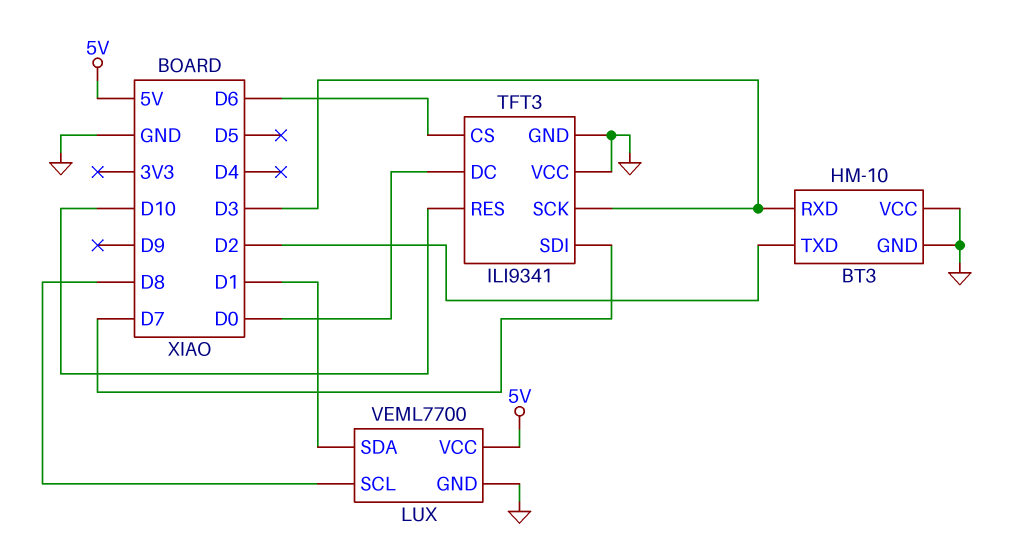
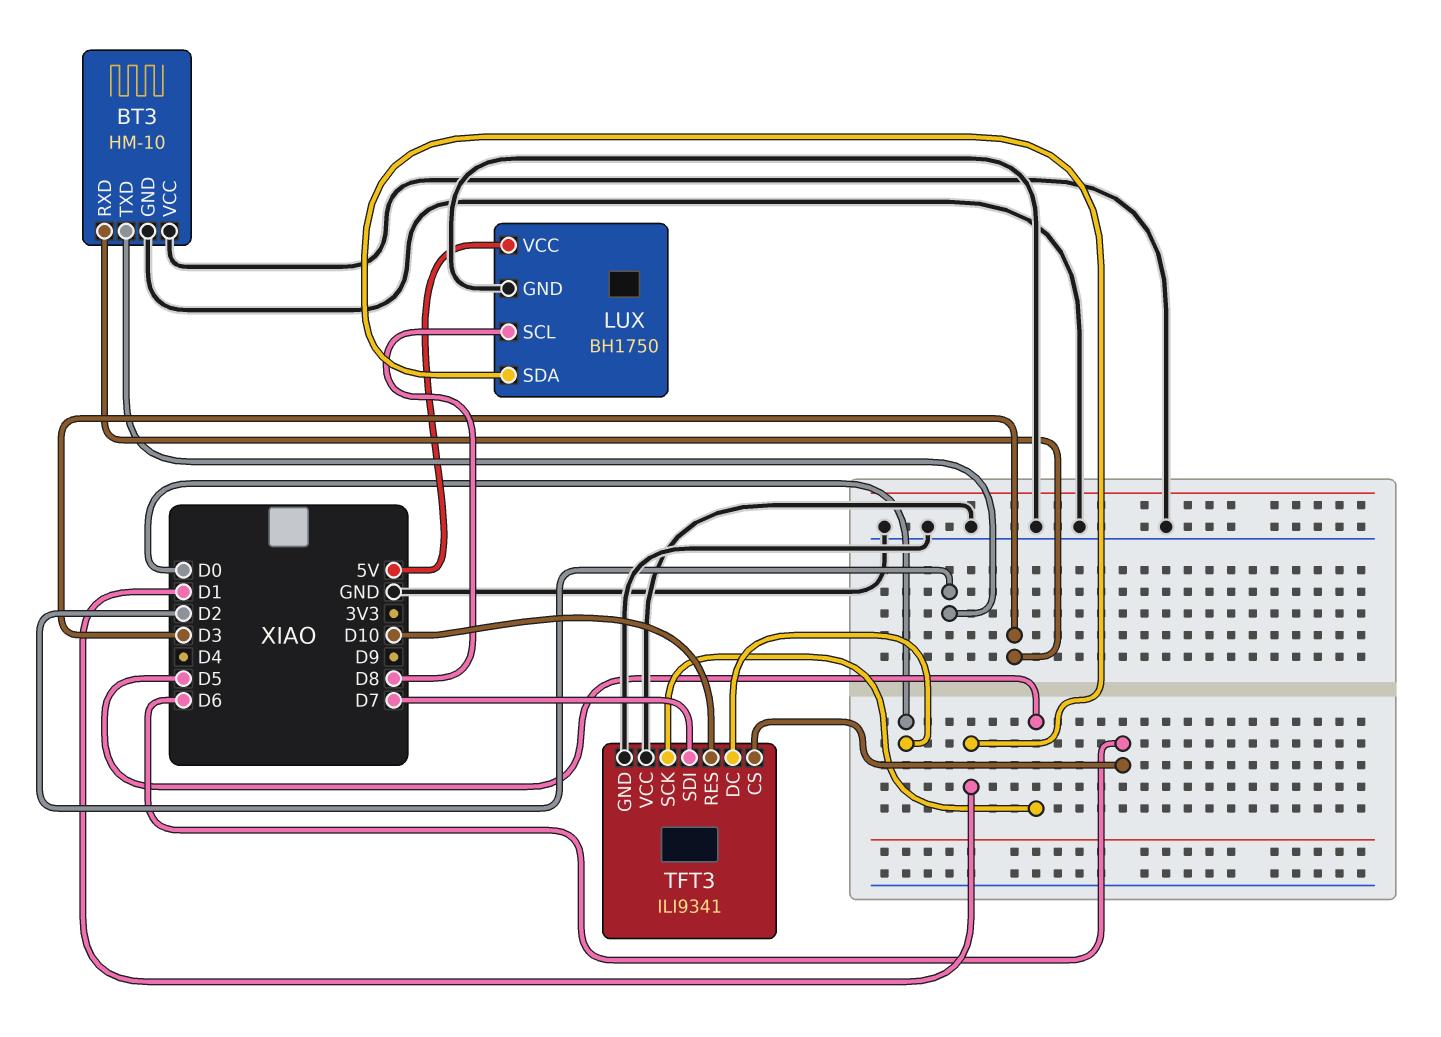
LUX: VEML7700 -> BH1750
TFT3 pin SCK: D3 -> D5

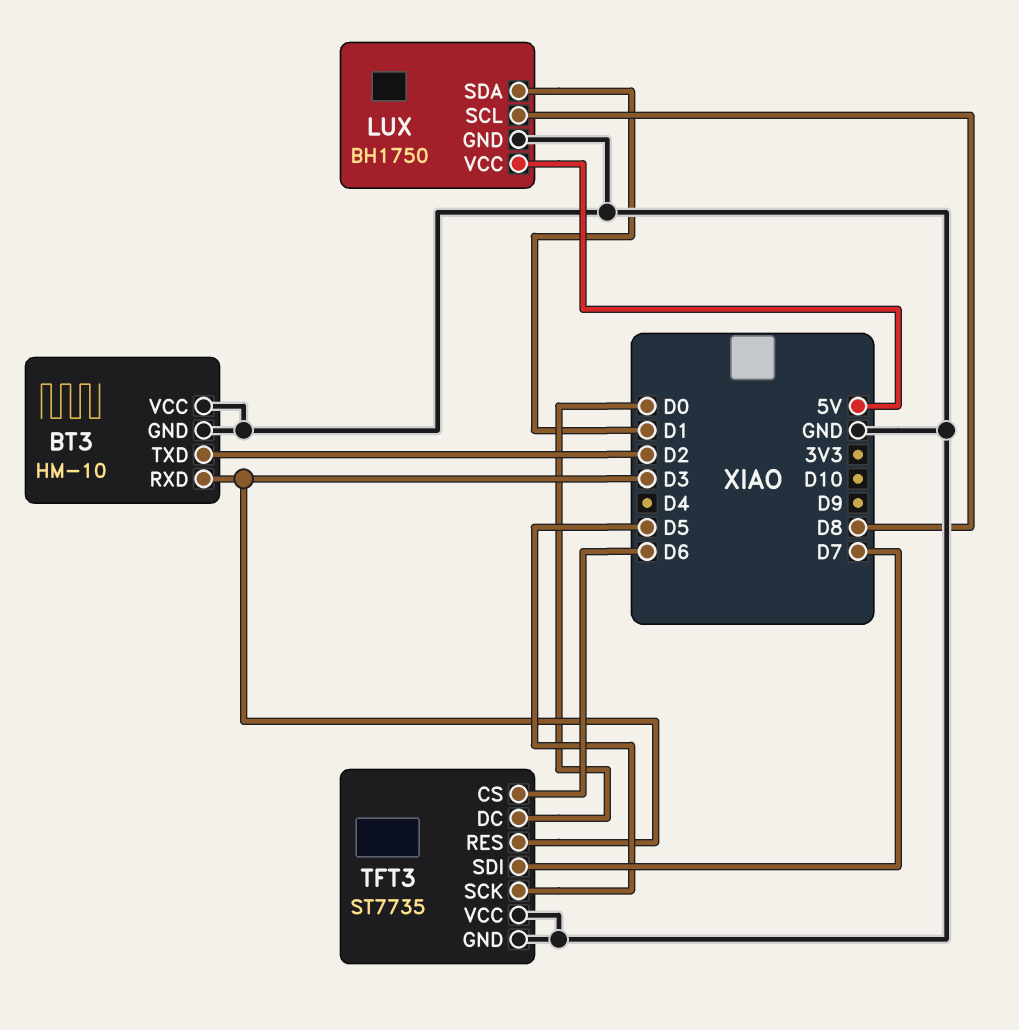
TFT3: ILI9341 -> ST7735
TFT3 pin RES: D10 -> D3

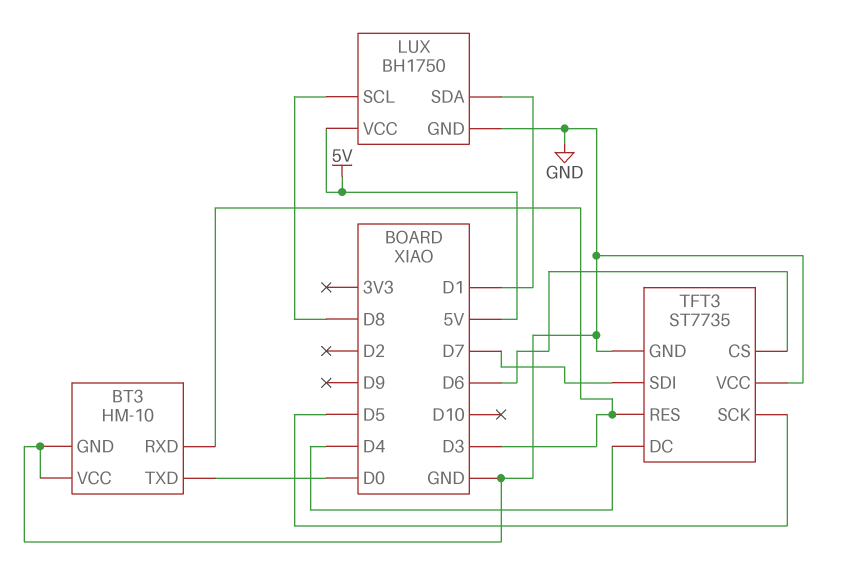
BT3 pin TXD: D2 -> D0
TFT3 pin DC: D0 -> D4

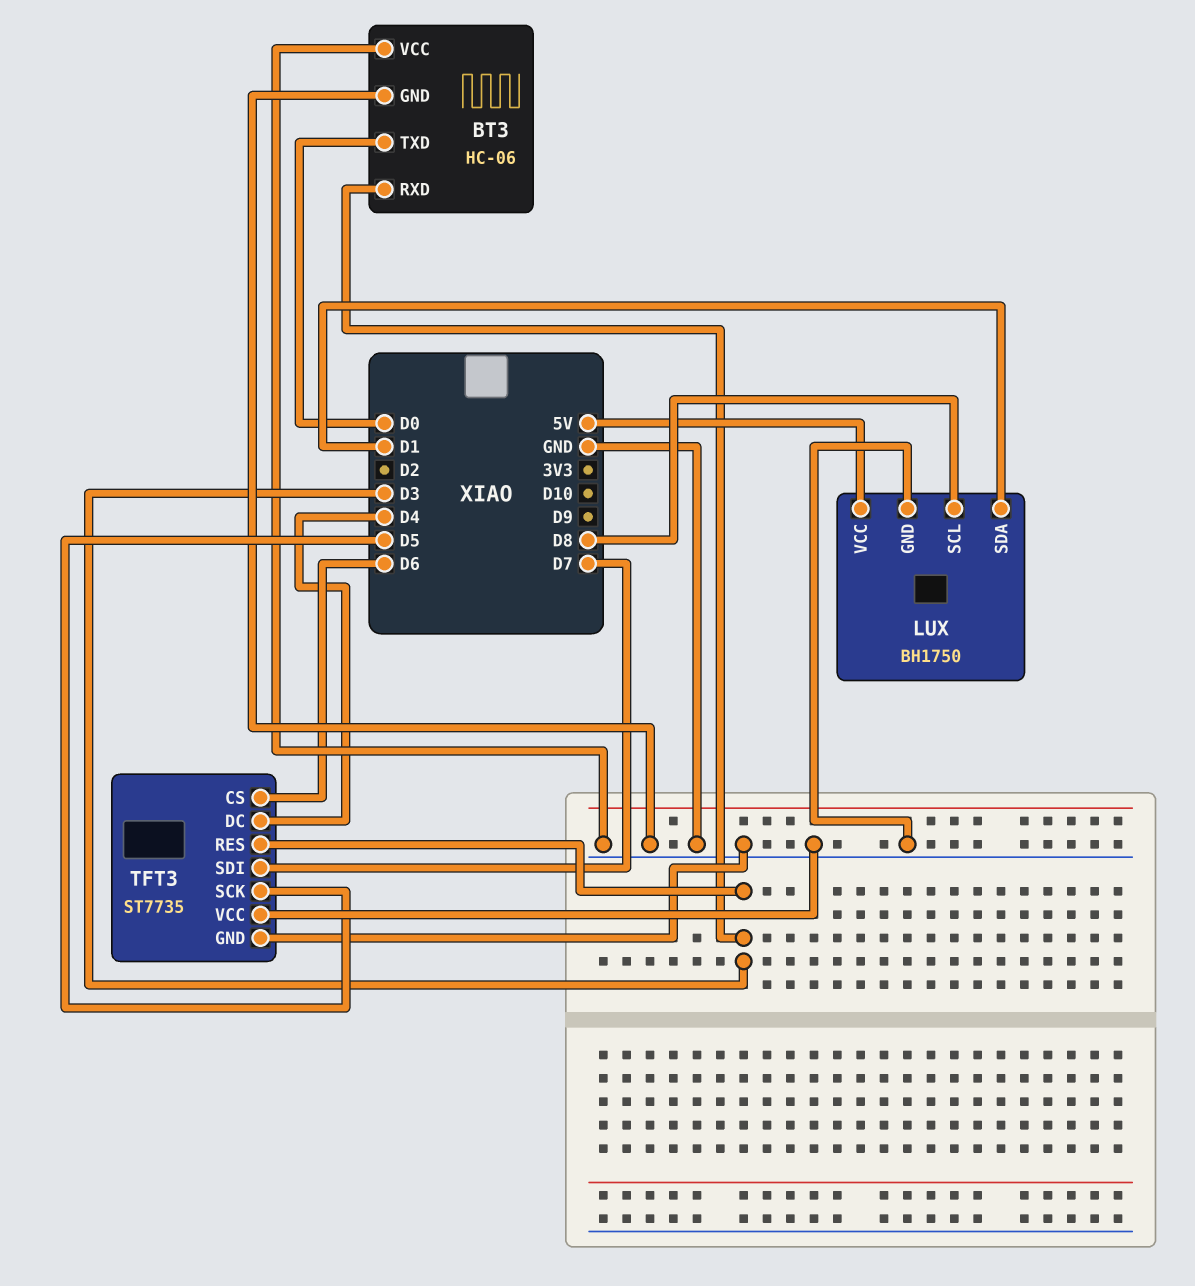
BT3: HM-10 -> HC-06

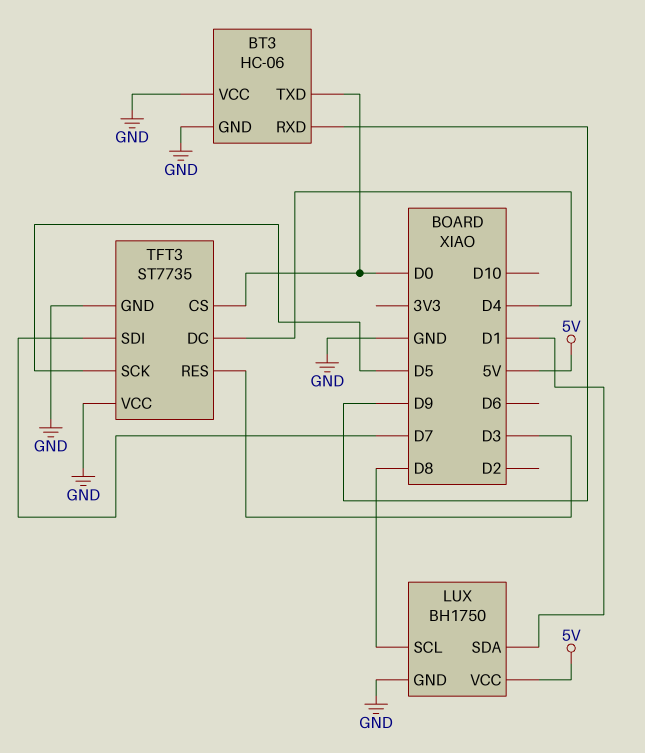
BT3 pin RXD: D3 -> D9
TFT3 pin CS: D6 -> D0

